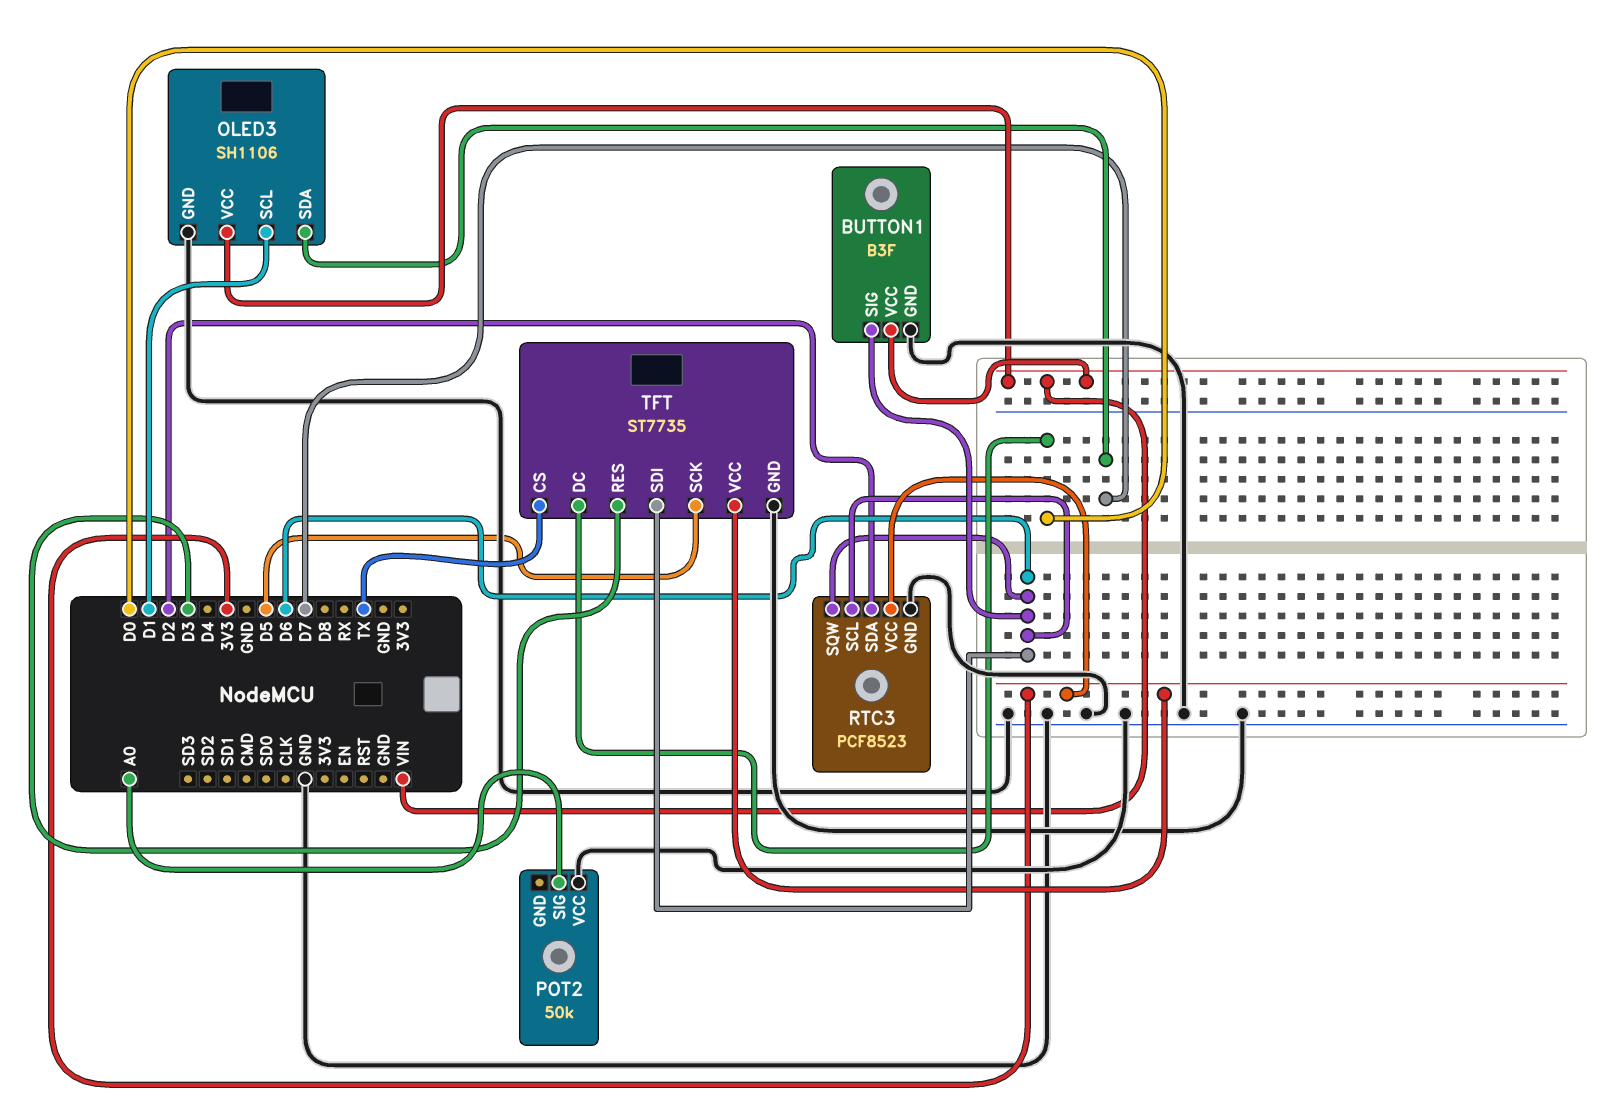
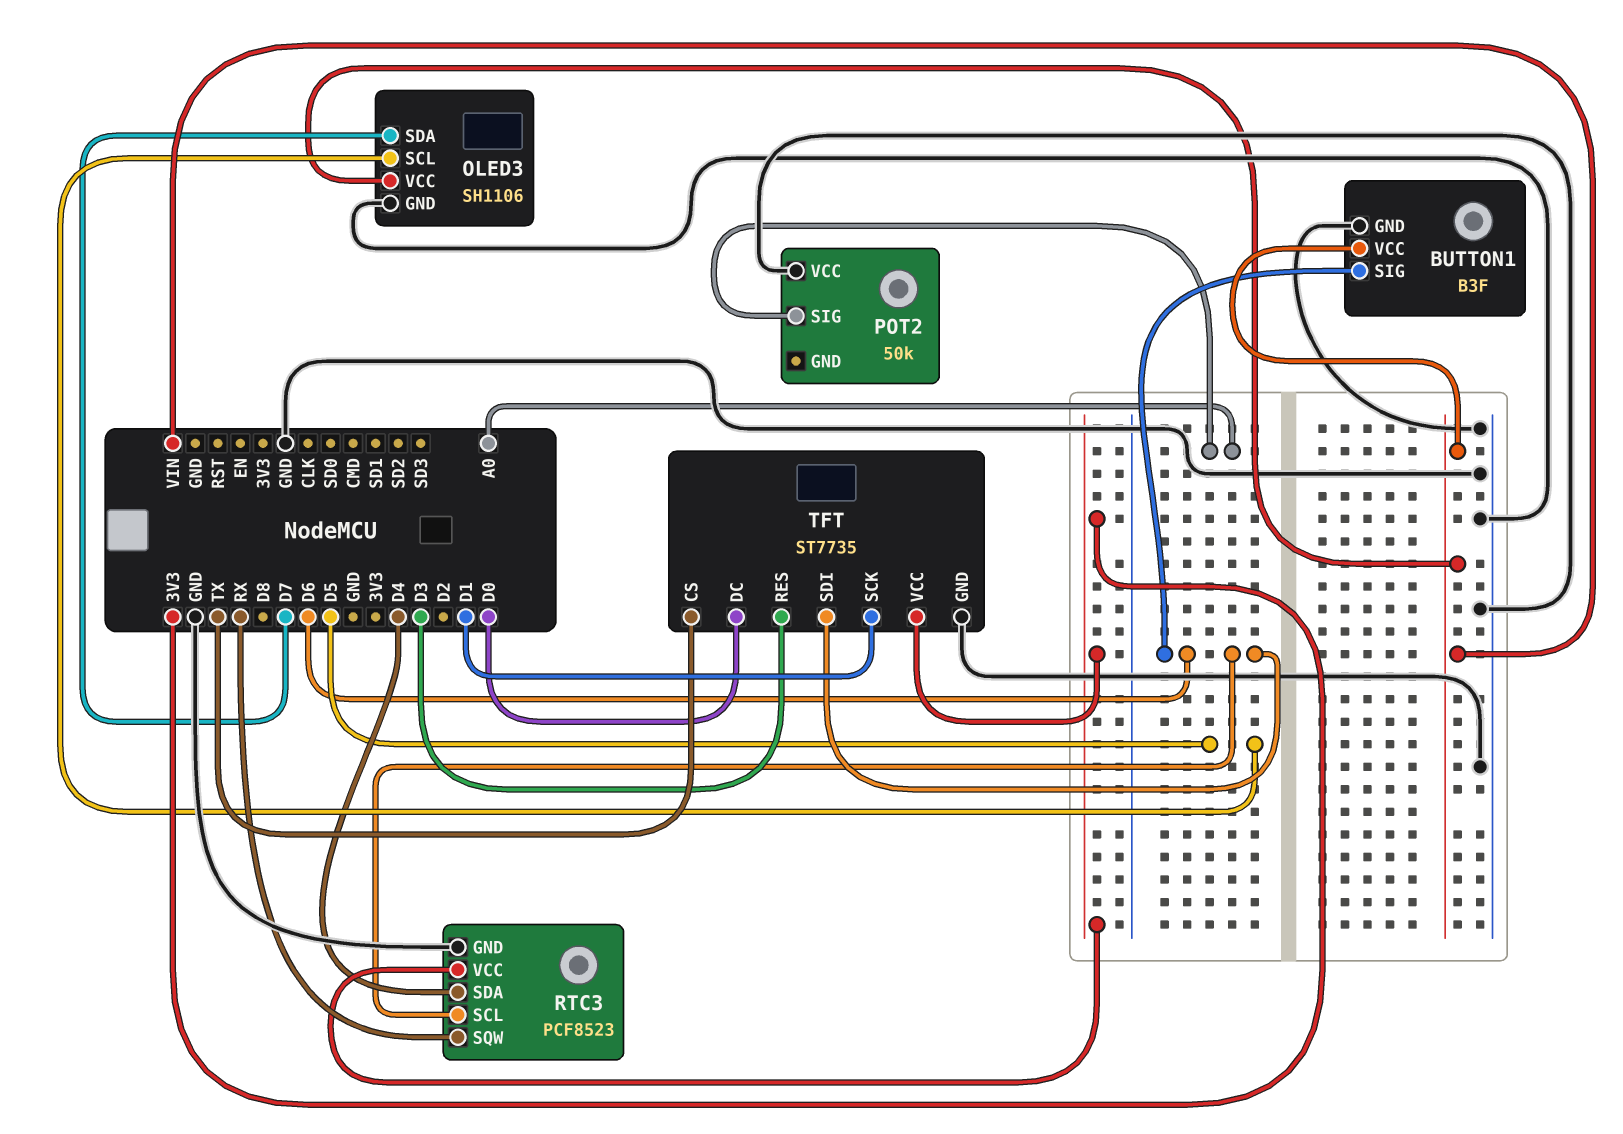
OLED3 pin SCL: D1 -> D5
RTC3 pin SDA: D2 -> D4
RTC3 pin SQW: D6 -> RX
TFT pin SCK: D5 -> D1

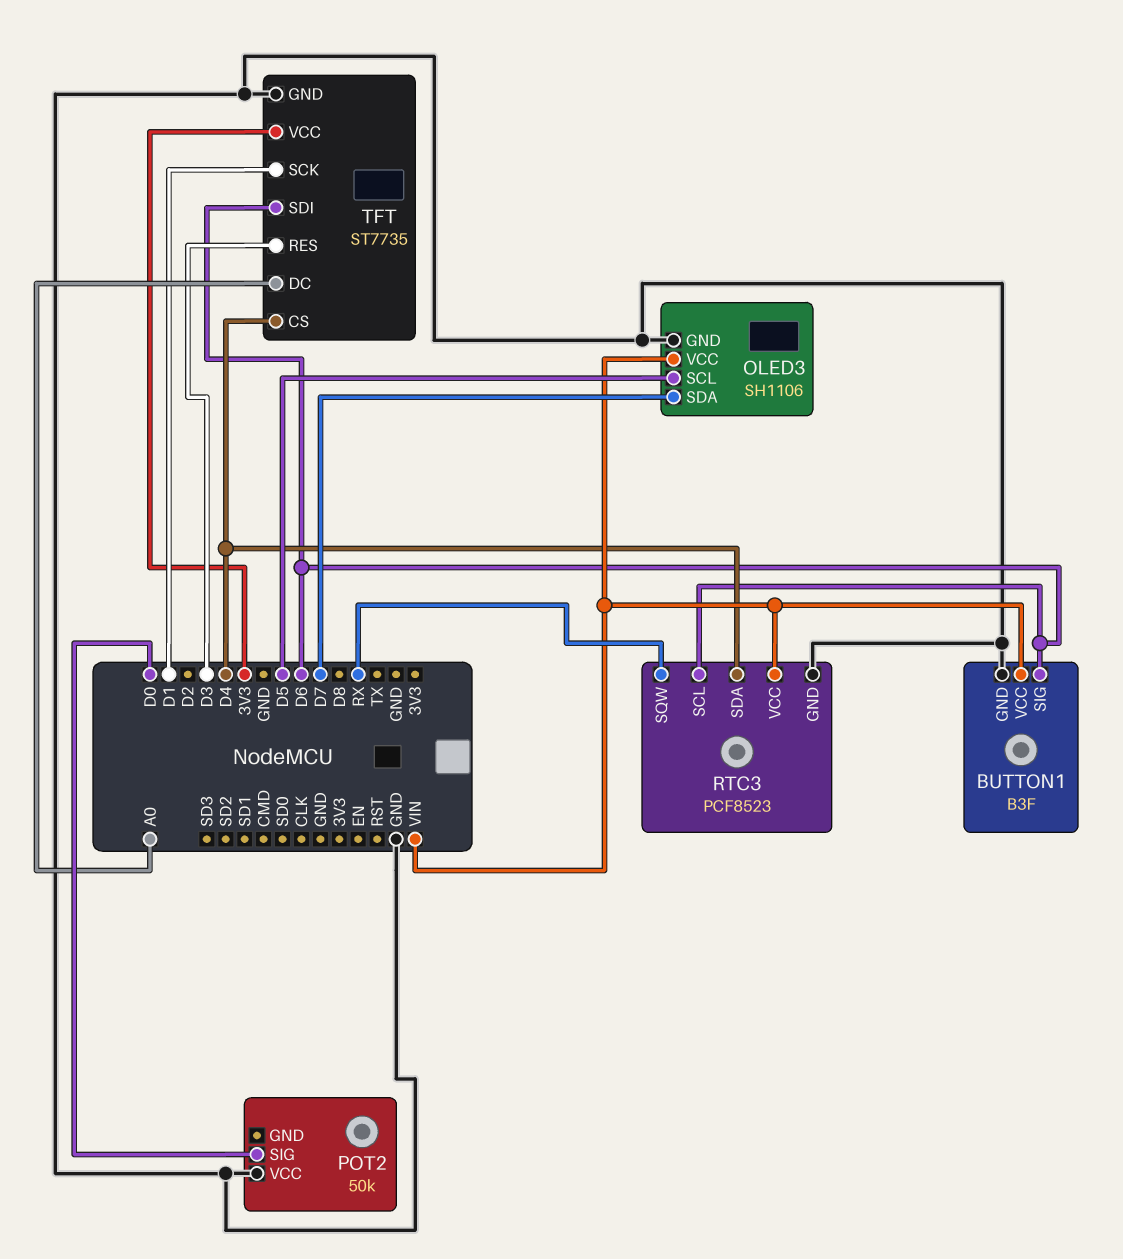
POT2 pin SIG: A0 -> D0
RTC3 pin VCC: 3V3 -> VIN
TFT pin CS: TX -> D4
TFT pin DC: D0 -> A0

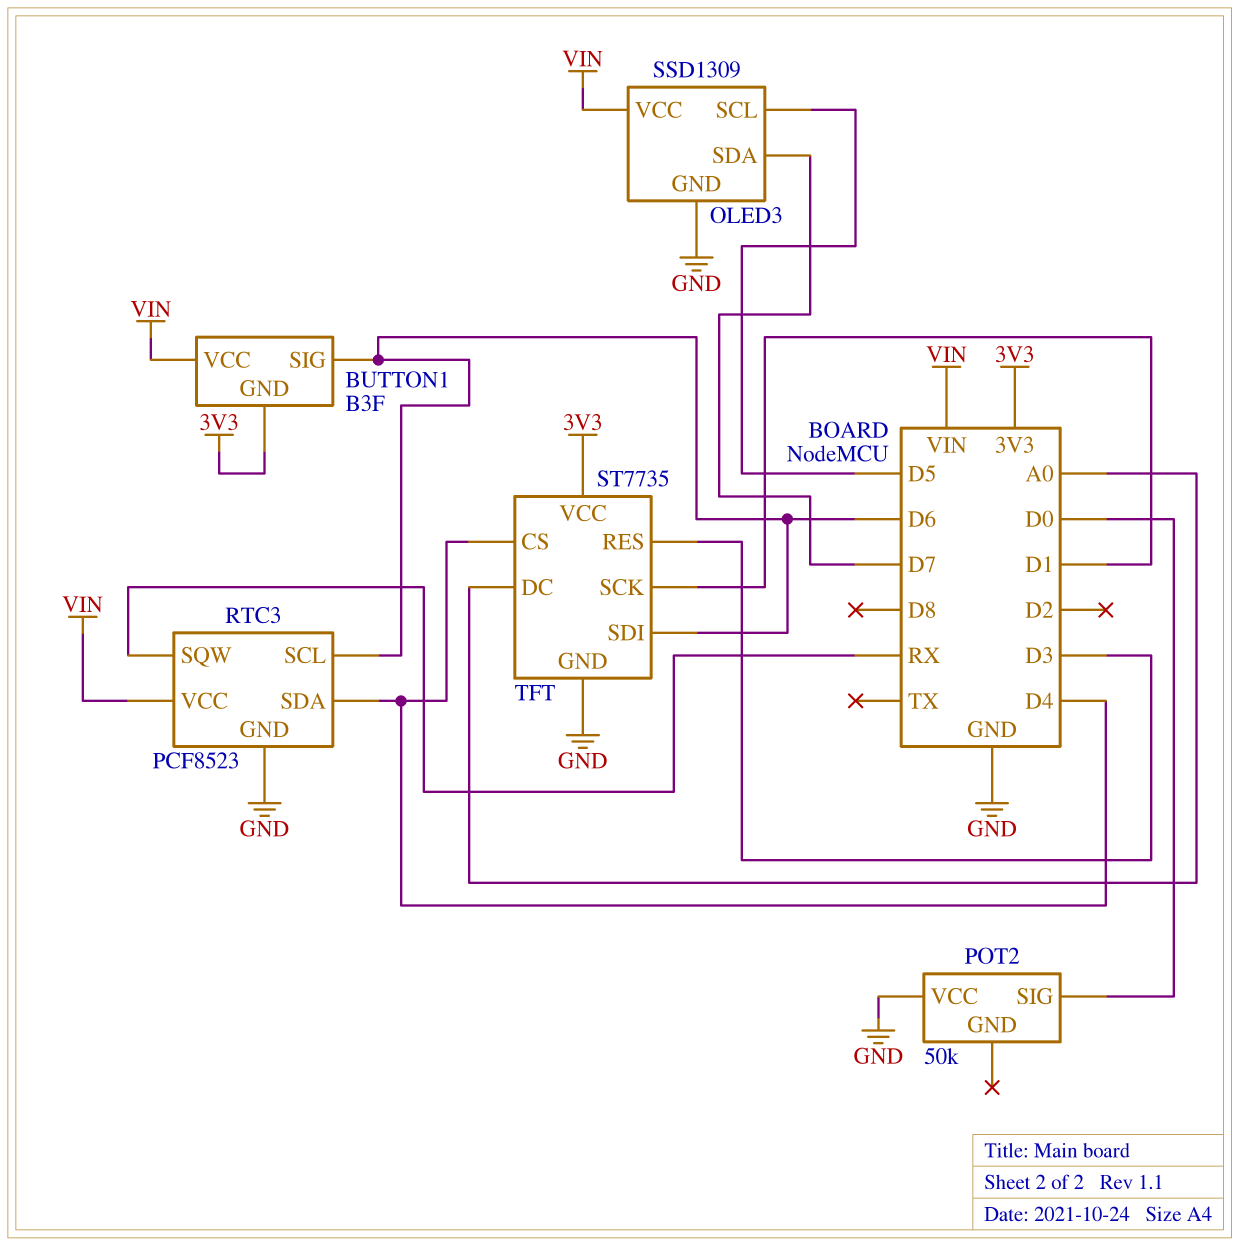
BUTTON1 pin GND: GND -> 3V3
OLED3: SH1106 -> SSD1309

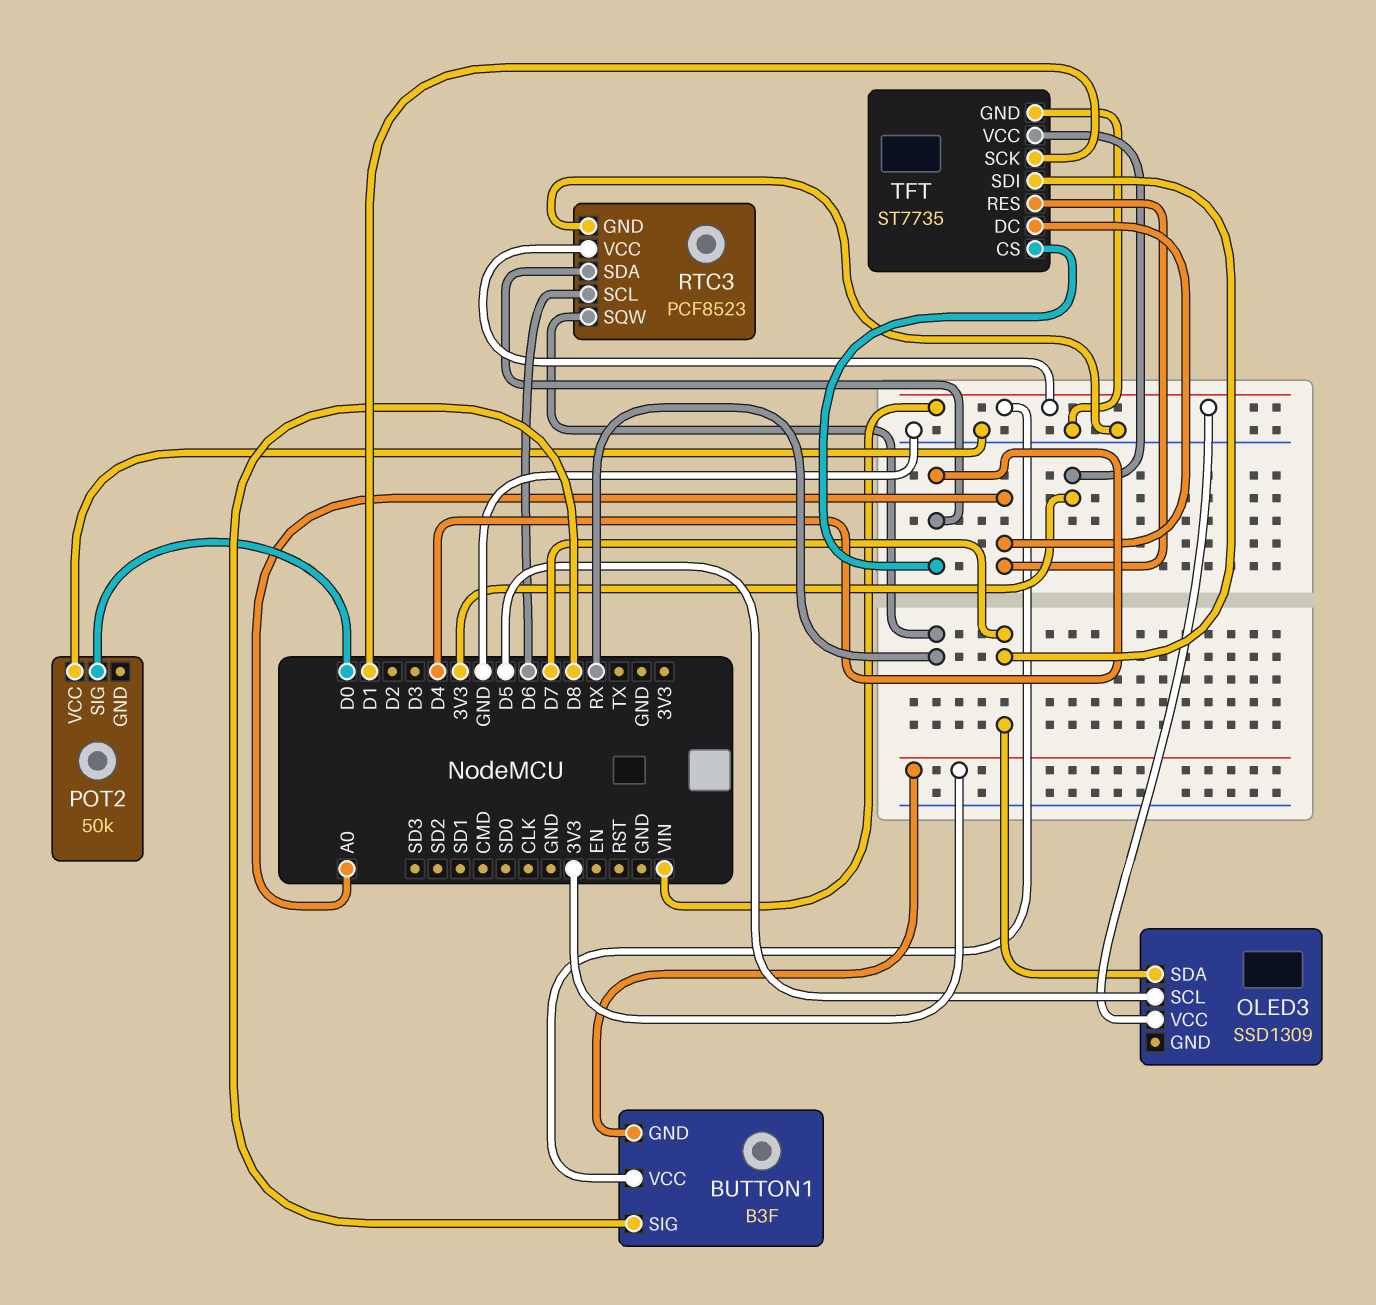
BUTTON1 pin SIG: D6 -> D8
OLED3 pin GND: GND -> none
TFT pin RES: D3 -> A0
TFT pin SDI: D6 -> D7

